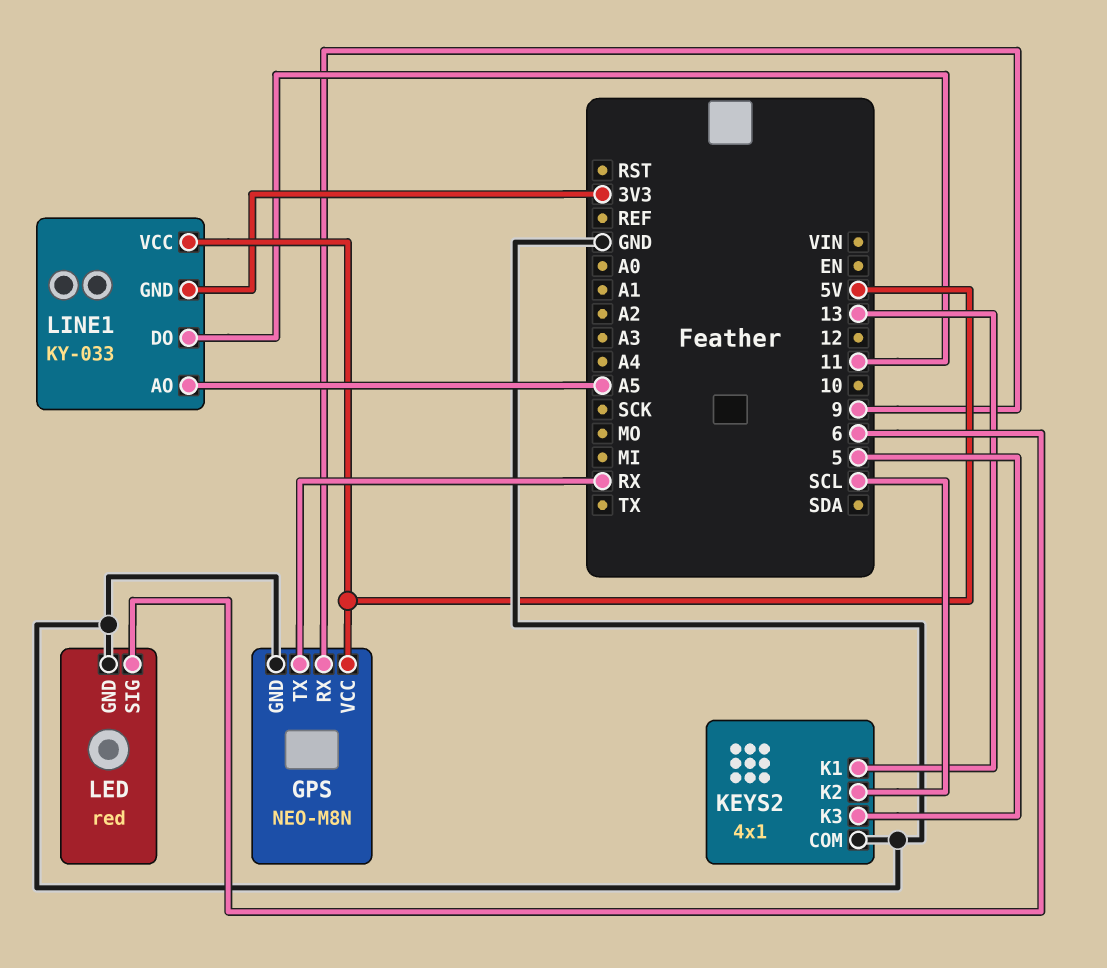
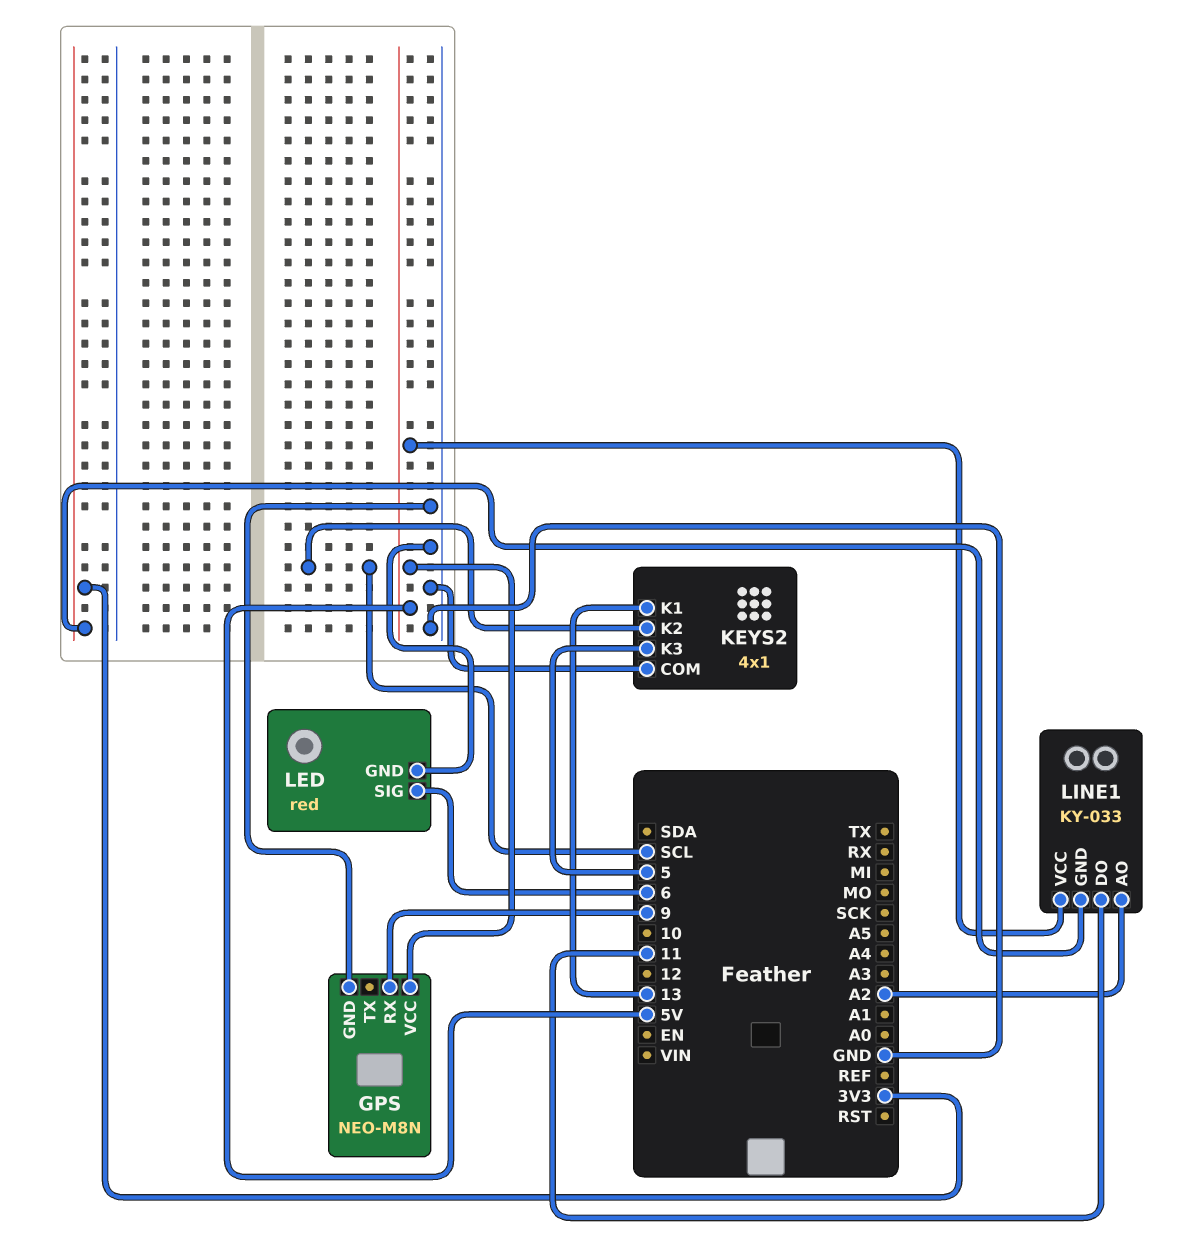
GPS pin TX: RX -> none
LINE1 pin AO: A5 -> A2

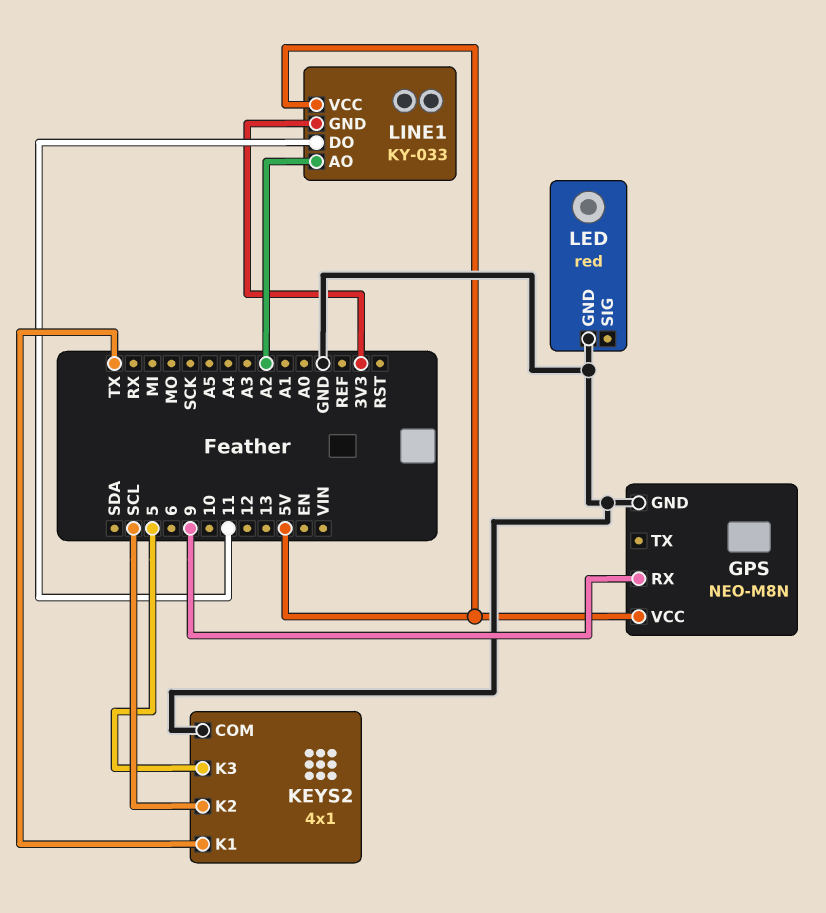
KEYS2 pin K1: 13 -> TX
LED pin SIG: 6 -> none

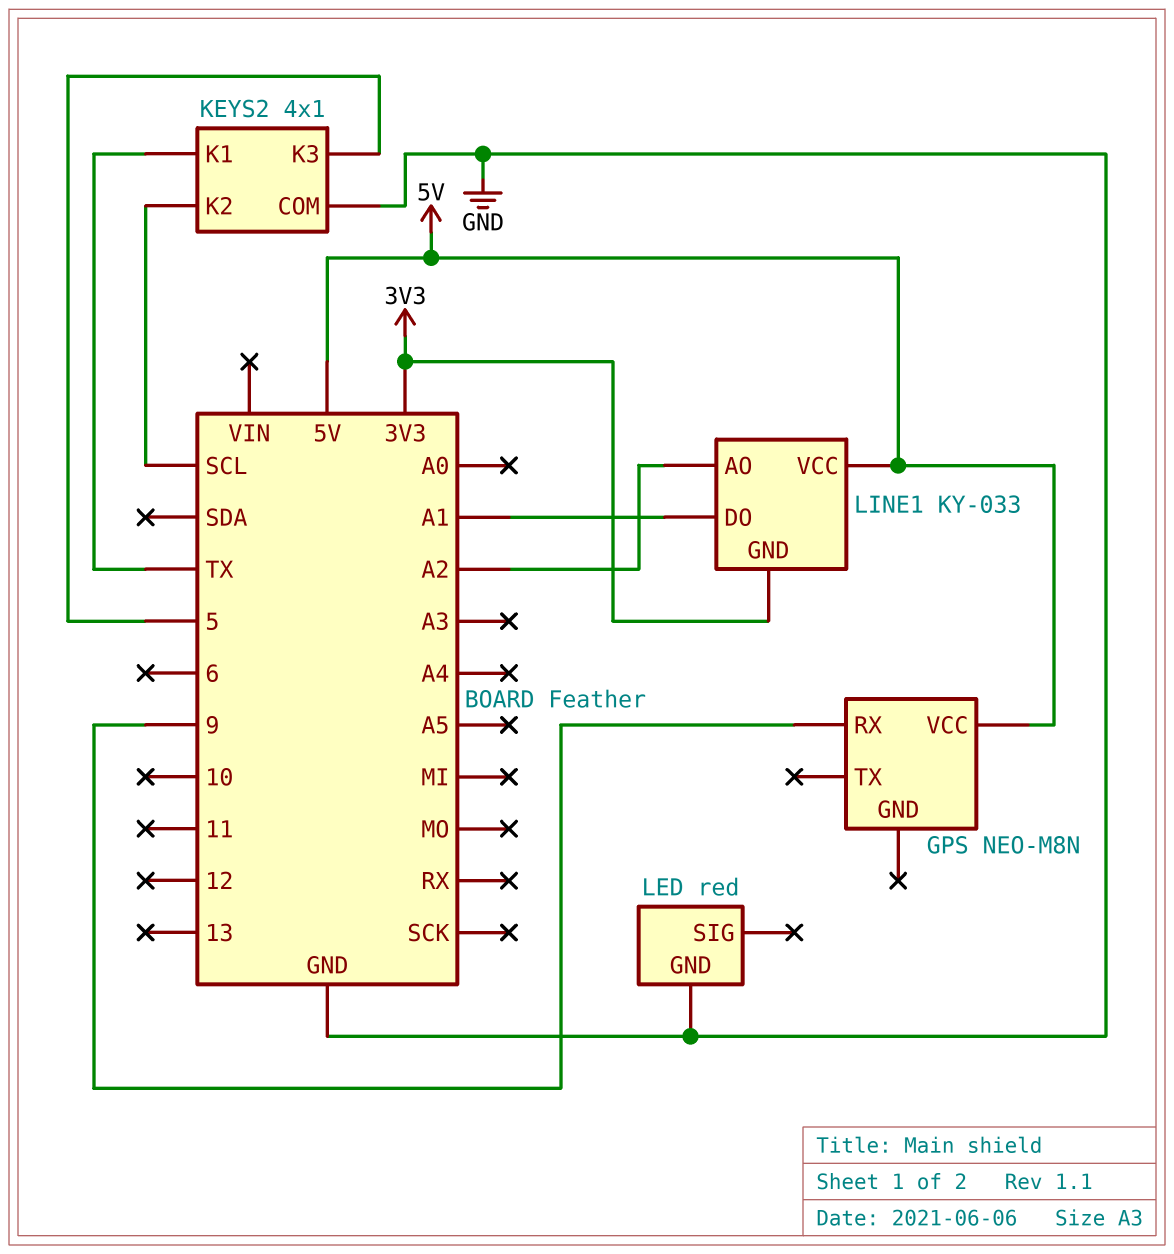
GPS pin GND: GND -> none
LINE1 pin DO: 11 -> A1

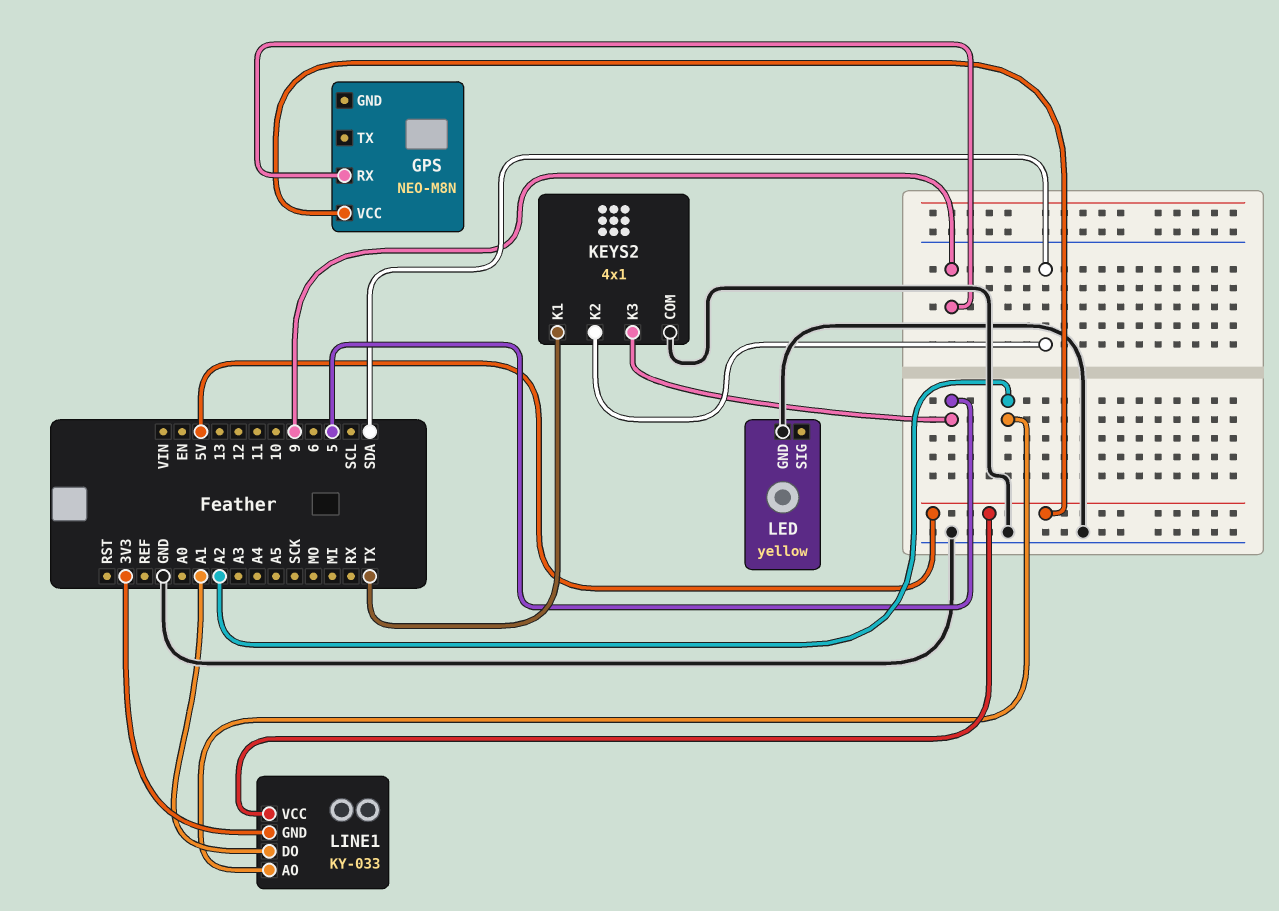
KEYS2 pin K2: SCL -> SDA
LED: red -> yellow

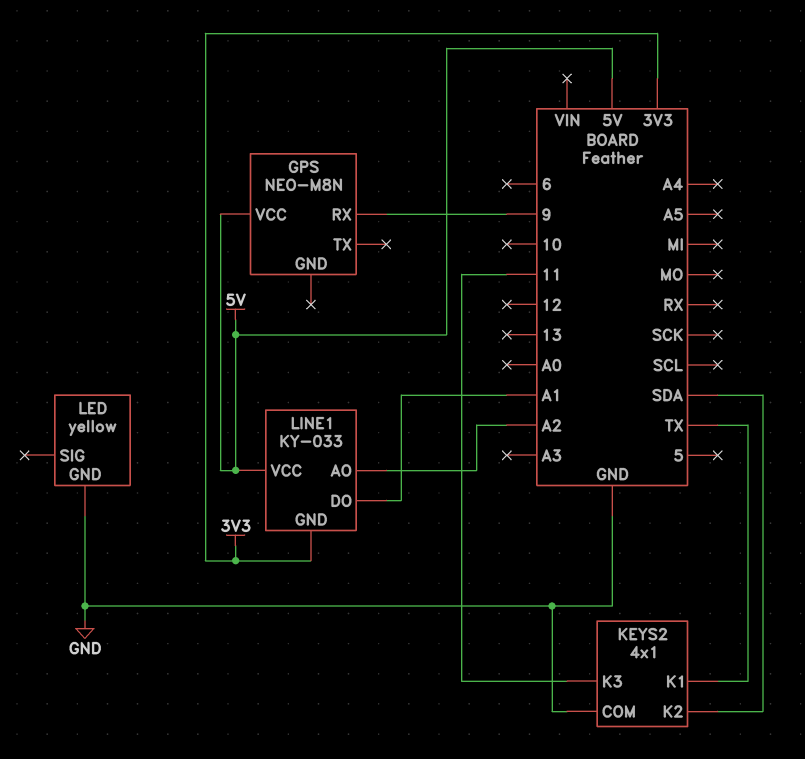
KEYS2 pin K3: 5 -> 11

